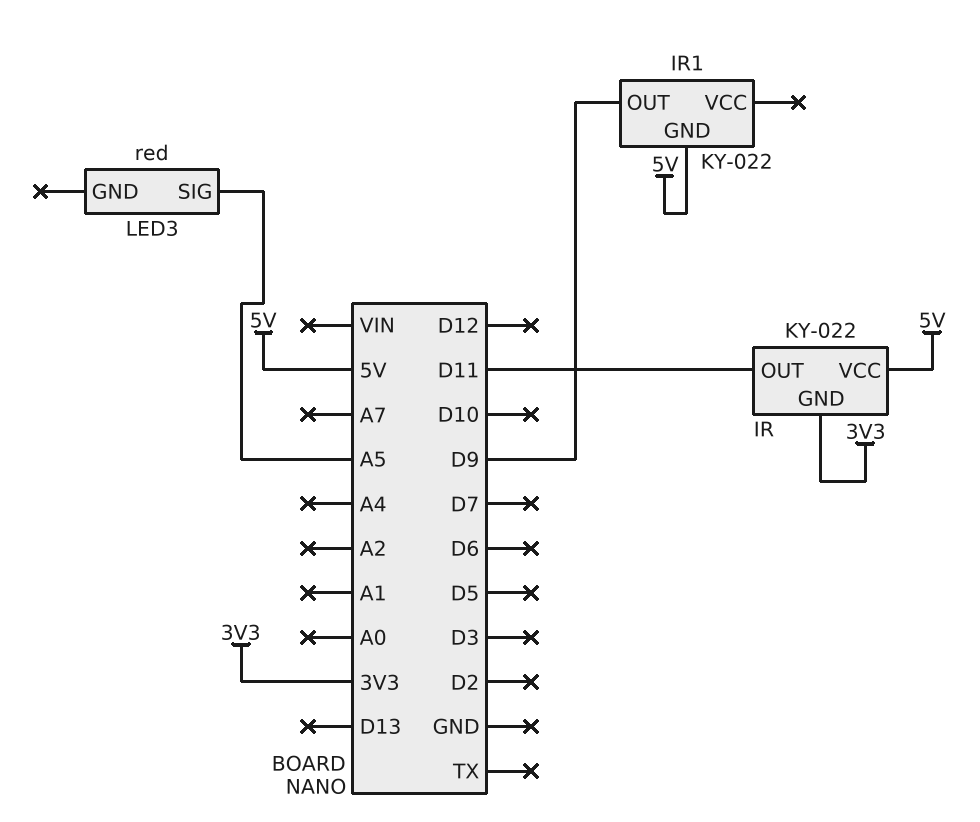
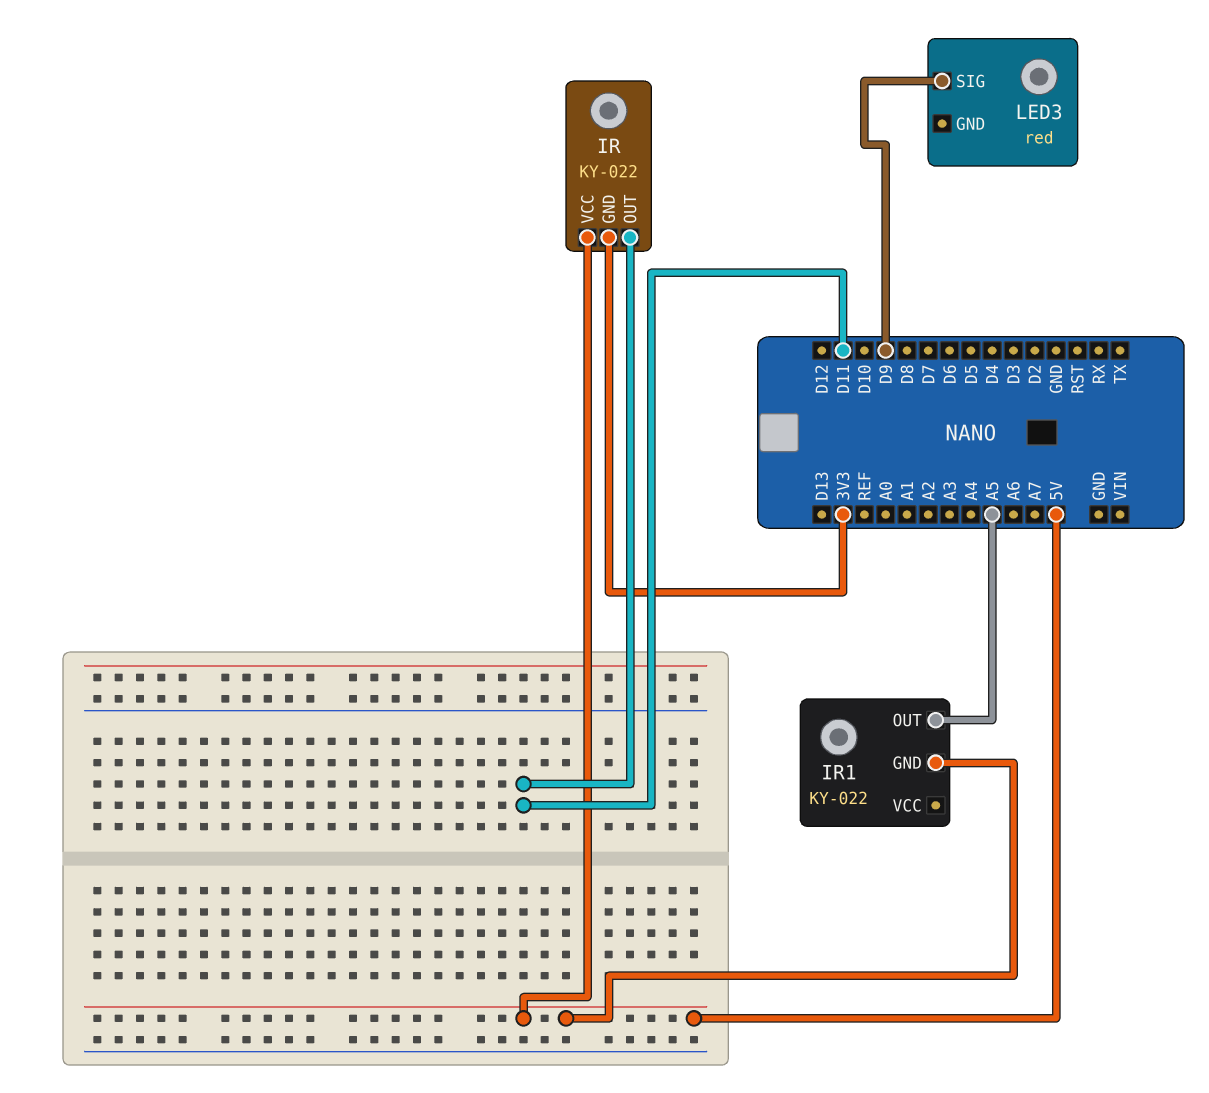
IR1 pin OUT: D9 -> A5
LED3 pin SIG: A5 -> D9

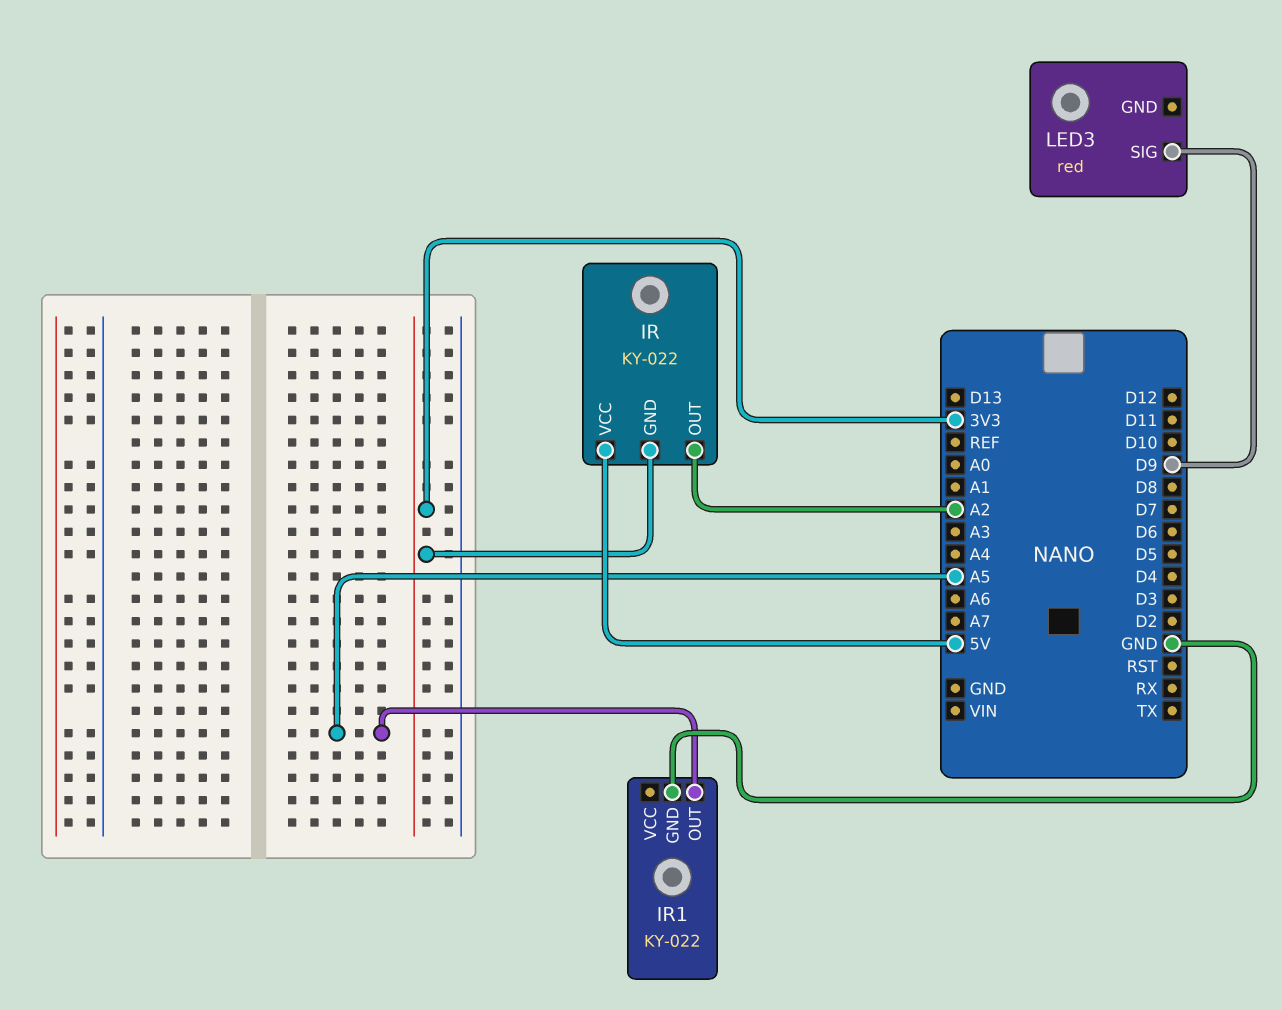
IR pin OUT: D11 -> A2
IR1 pin GND: 5V -> GND

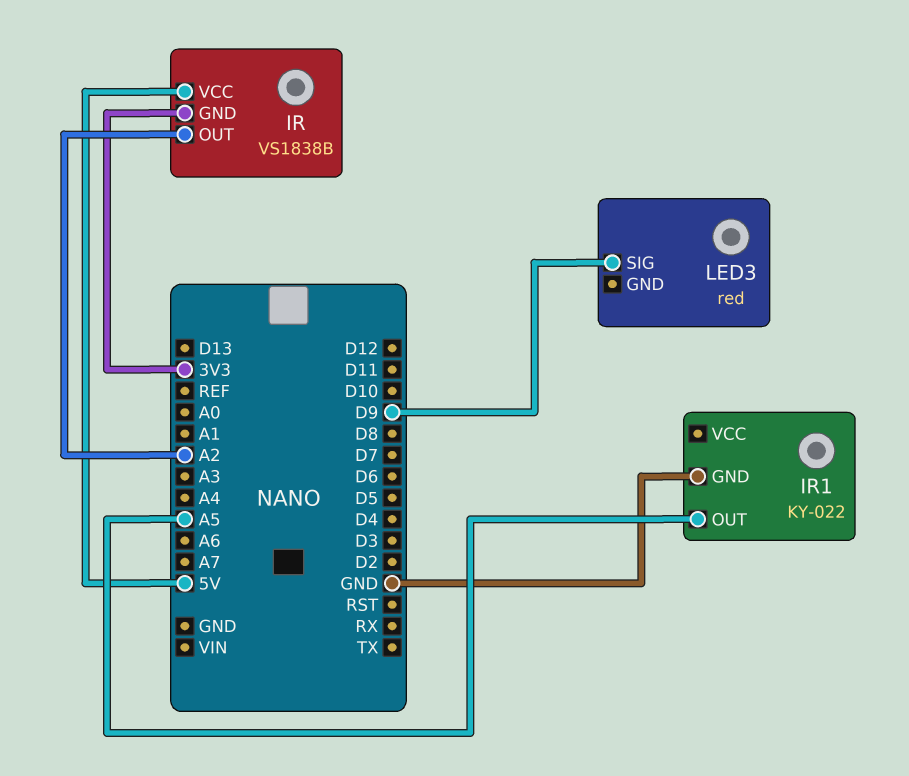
IR: KY-022 -> VS1838B

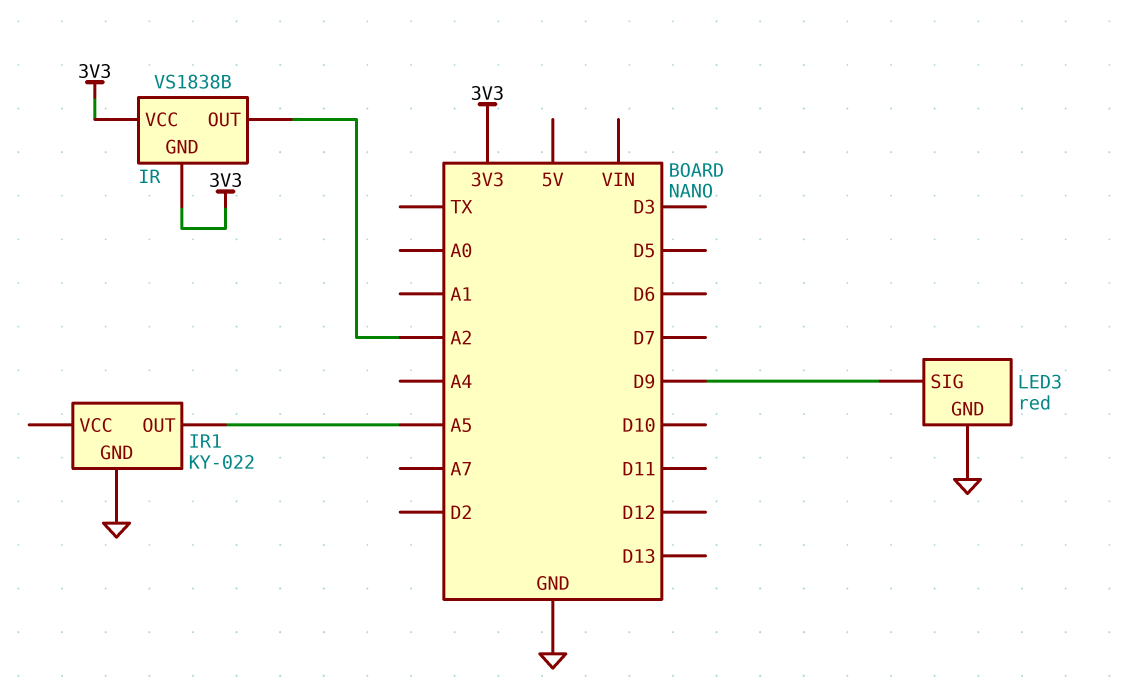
IR pin VCC: 5V -> 3V3
LED3 pin GND: none -> GND

